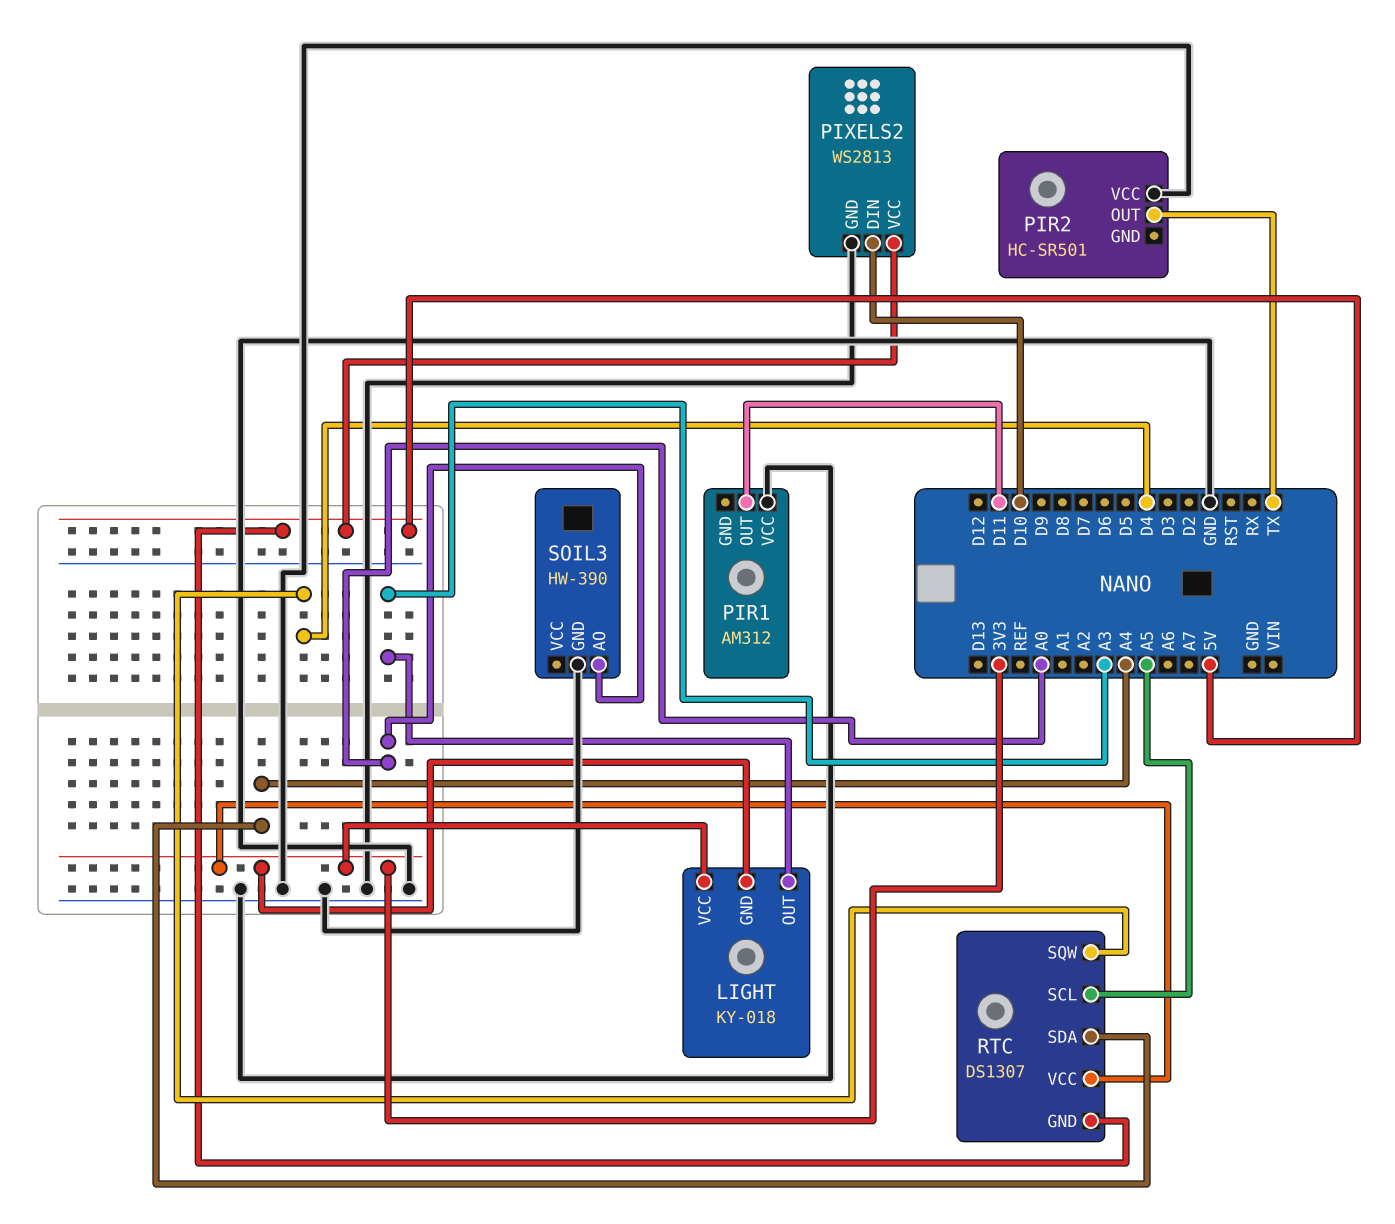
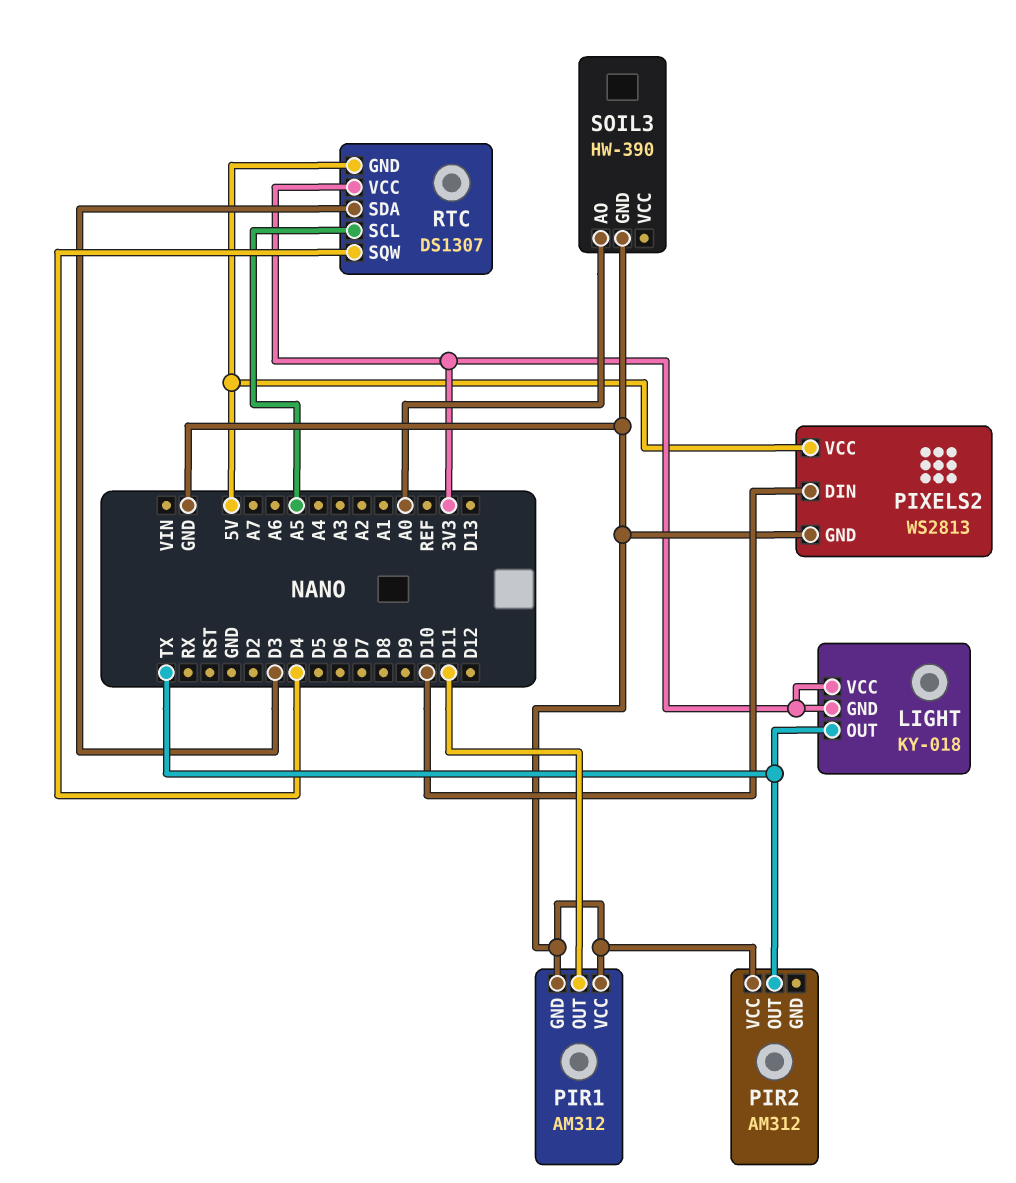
LIGHT pin OUT: A3 -> TX
PIR1 pin GND: none -> GND
PIR2: HC-SR501 -> AM312
RTC pin SDA: A4 -> D3

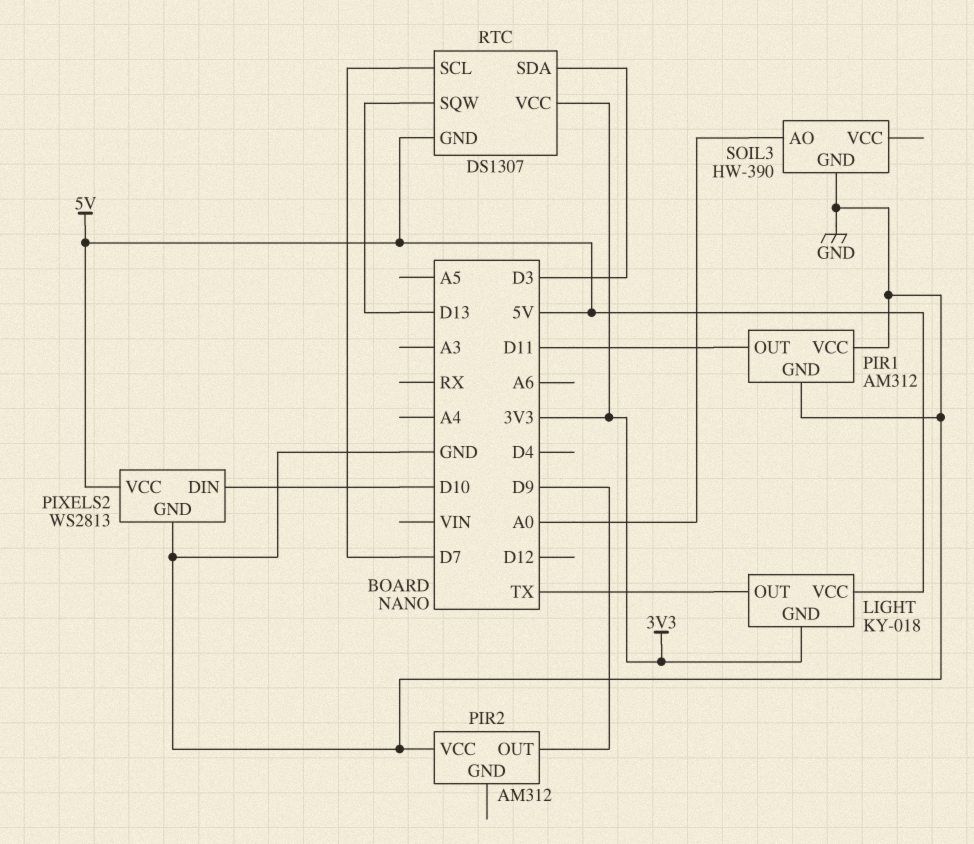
LIGHT pin VCC: 3V3 -> 5V
PIR2 pin OUT: TX -> D9
RTC pin SCL: A5 -> D7
RTC pin SQW: D4 -> D13

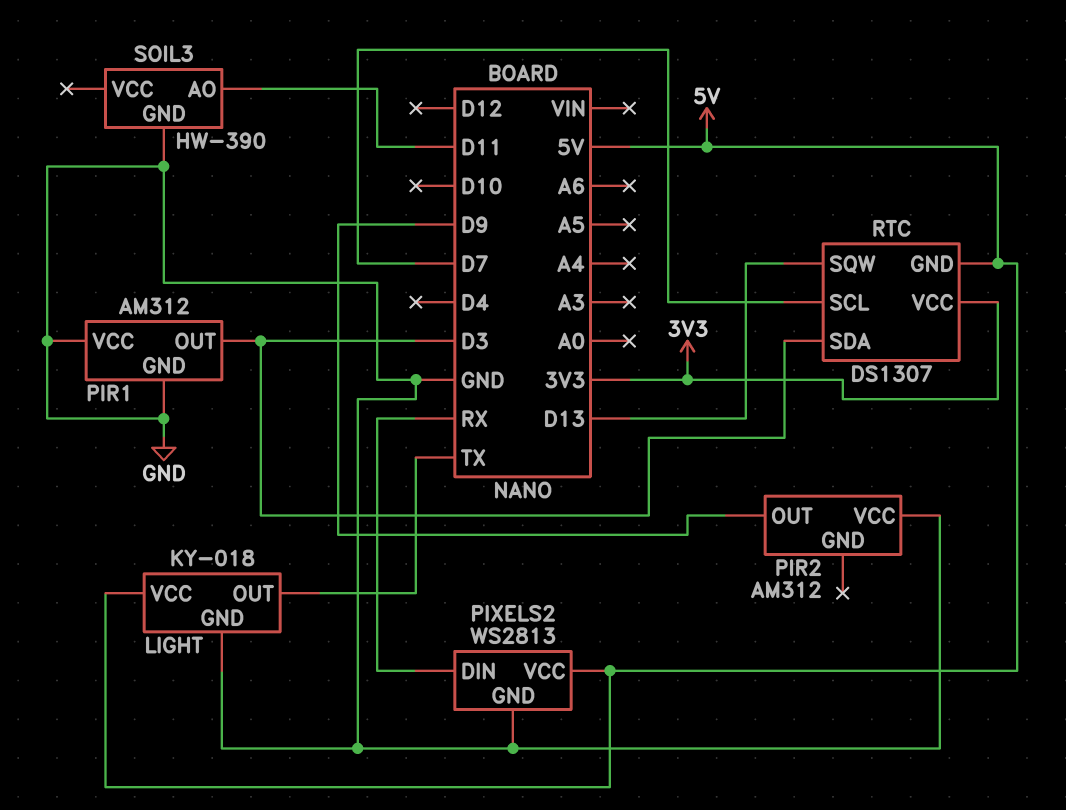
LIGHT pin GND: 3V3 -> GND
PIR1 pin OUT: D11 -> D3
PIXELS2 pin DIN: D10 -> RX
SOIL3 pin AO: A0 -> D11

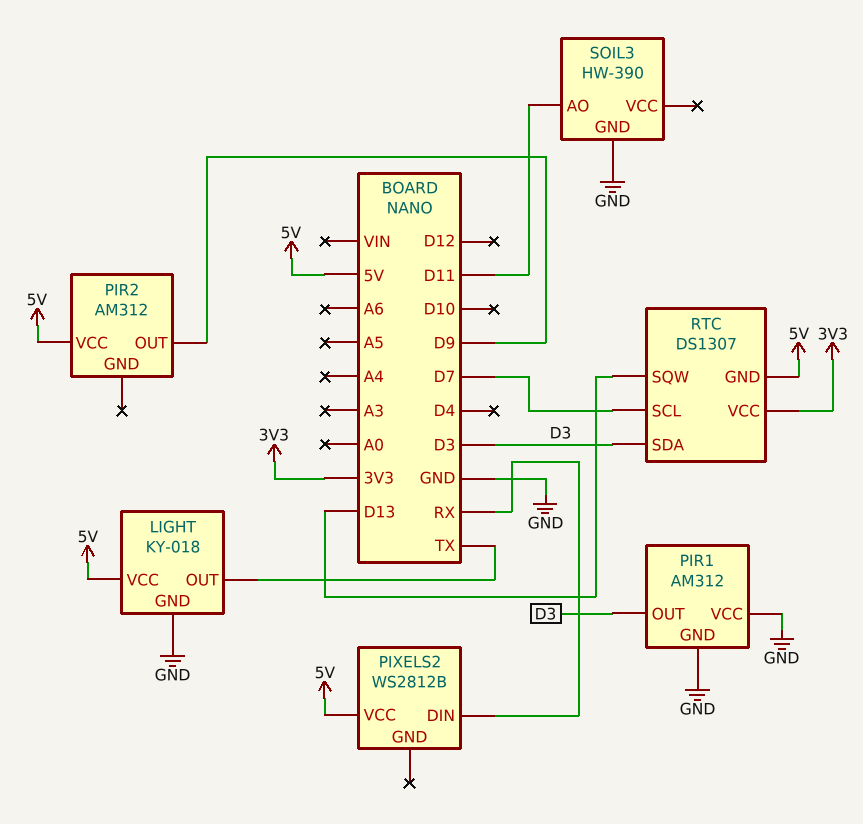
PIR2 pin VCC: GND -> 5V
PIXELS2: WS2813 -> WS2812B
PIXELS2 pin GND: GND -> none

